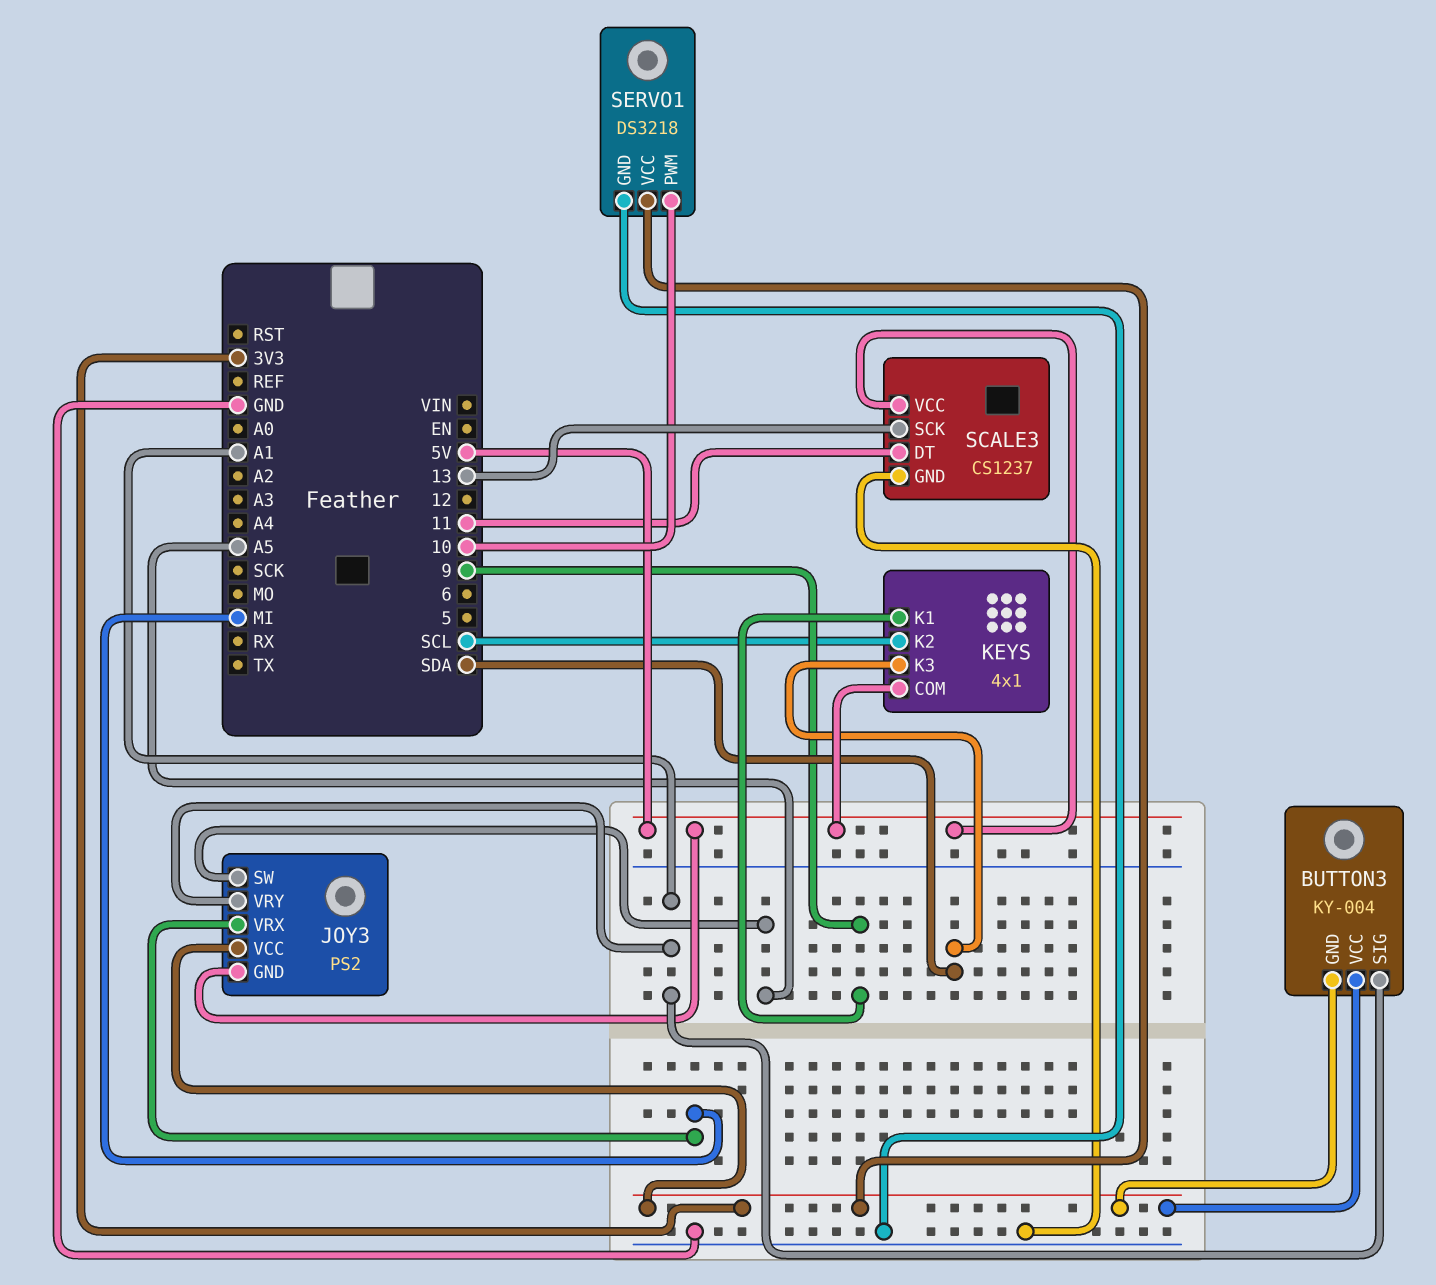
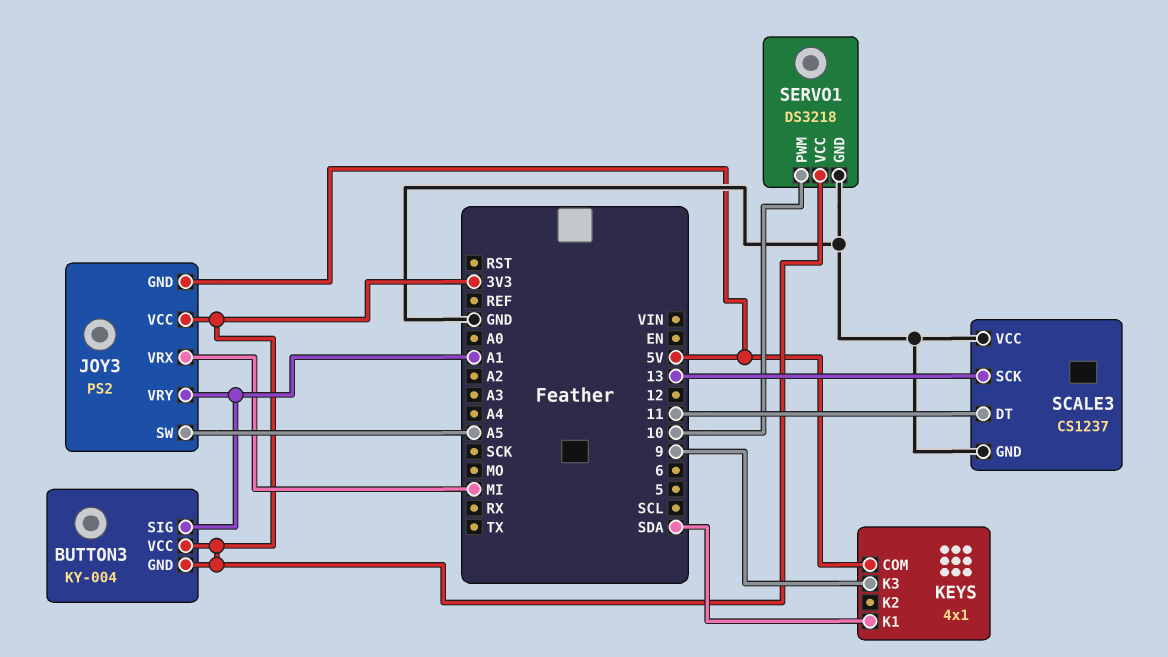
KEYS pin K1: 9 -> SDA
KEYS pin K2: SCL -> none
KEYS pin K3: SDA -> 9
SCALE3 pin VCC: 5V -> GND

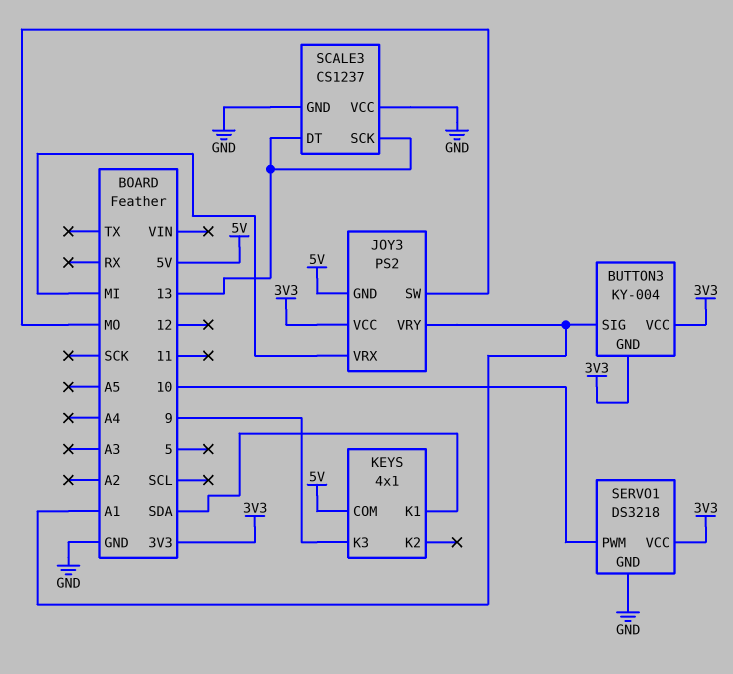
JOY3 pin SW: A5 -> MO
SCALE3 pin DT: 11 -> 13

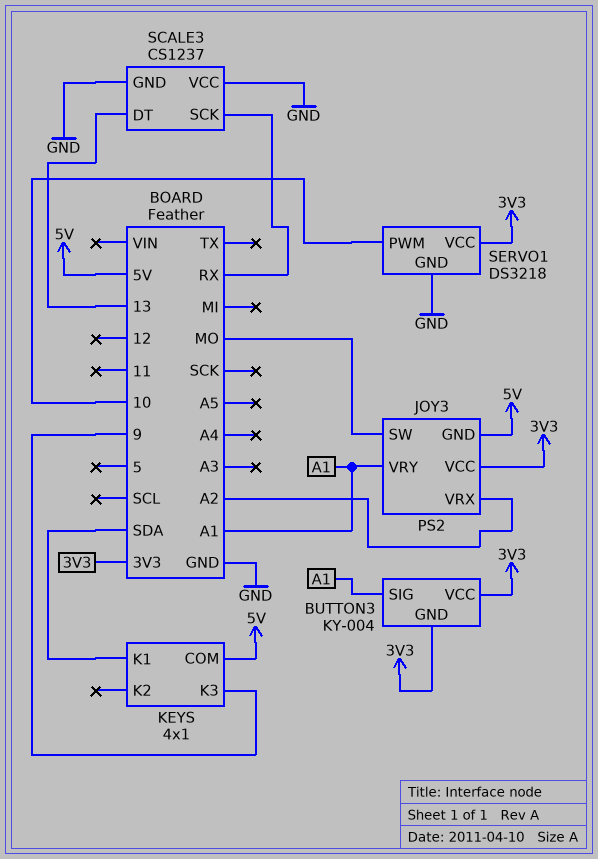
JOY3 pin VRX: MI -> A2
SCALE3 pin SCK: 13 -> RX

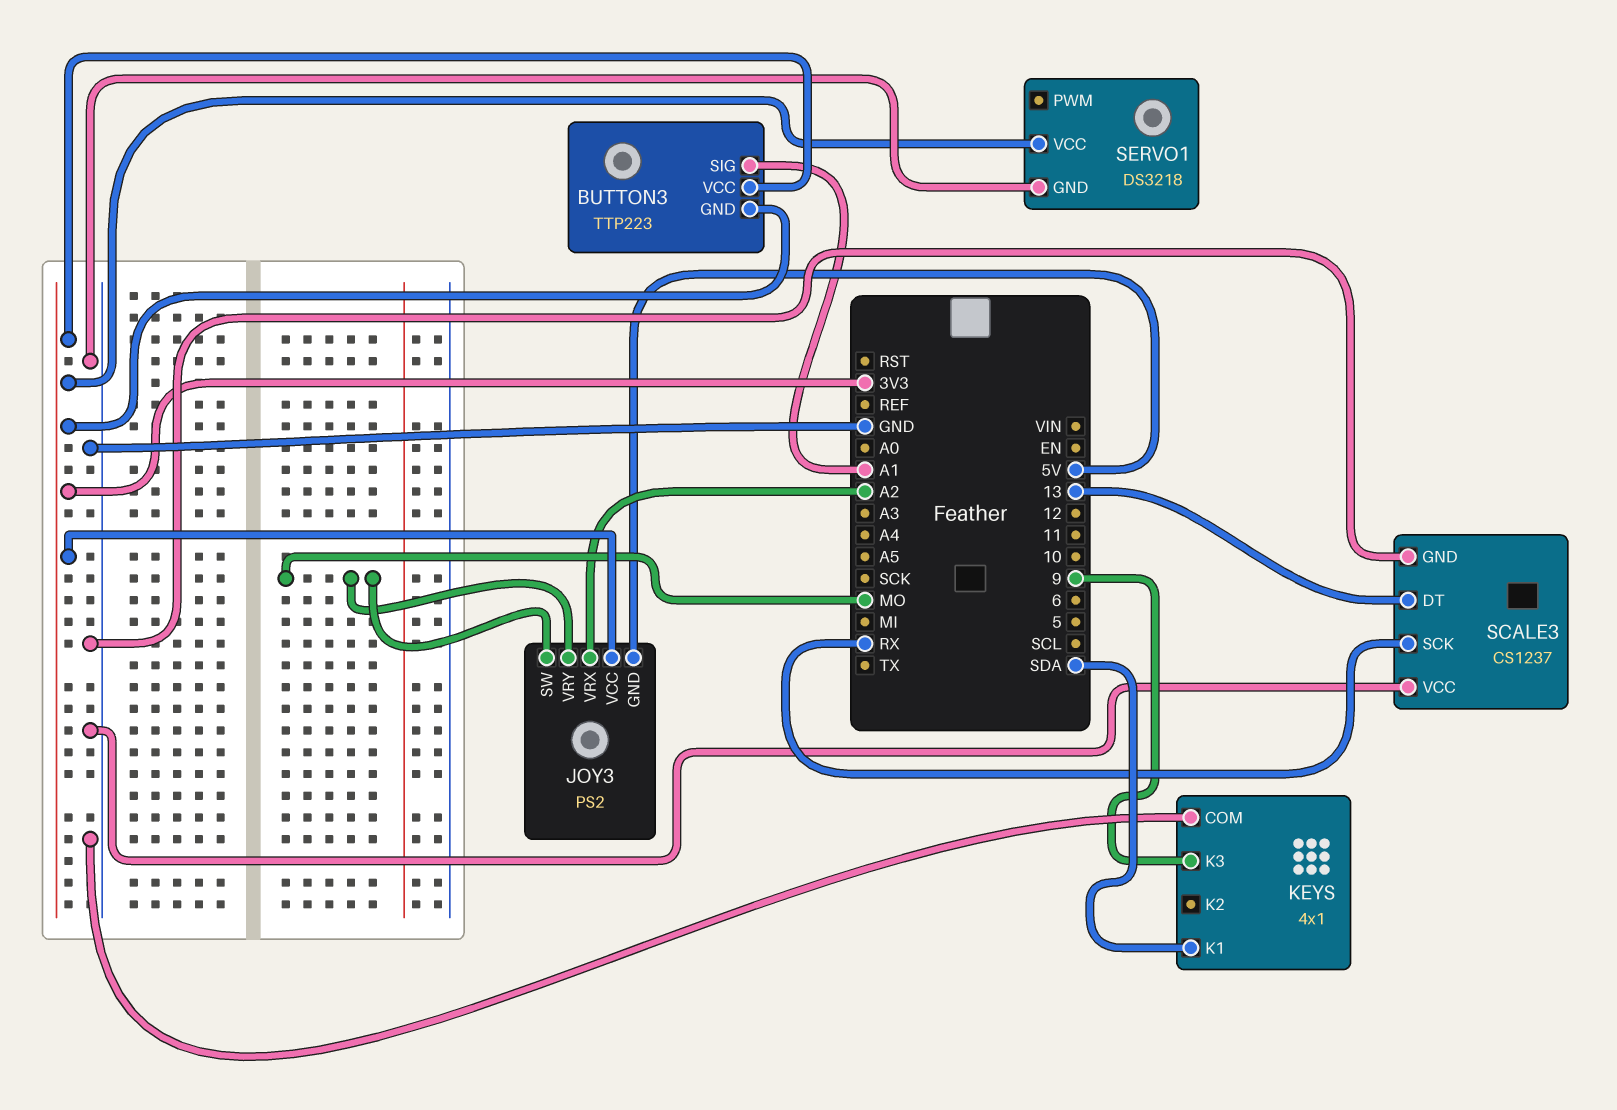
BUTTON3: KY-004 -> TTP223
JOY3 pin VRY: A1 -> MO
KEYS pin COM: 5V -> GND
SERVO1 pin PWM: 10 -> none

